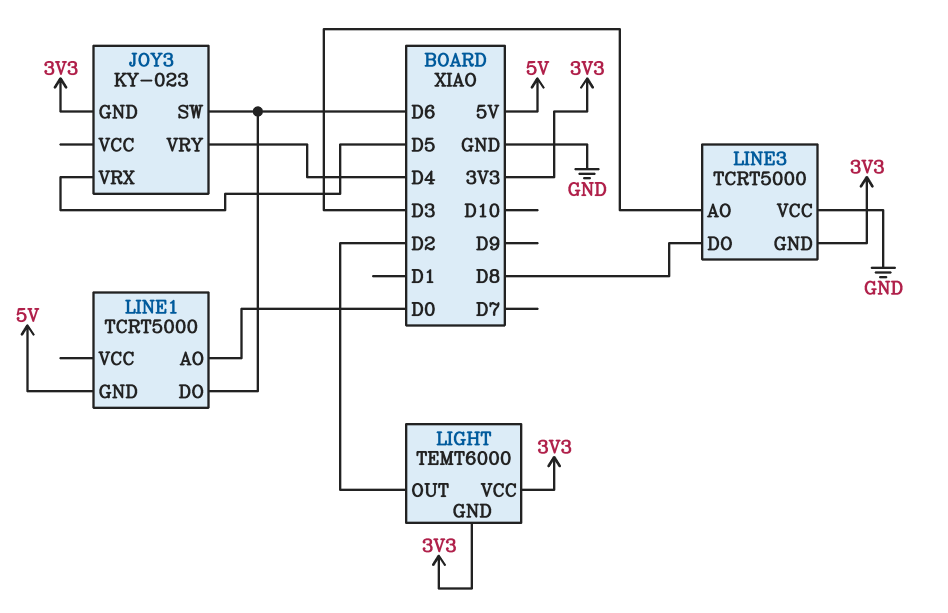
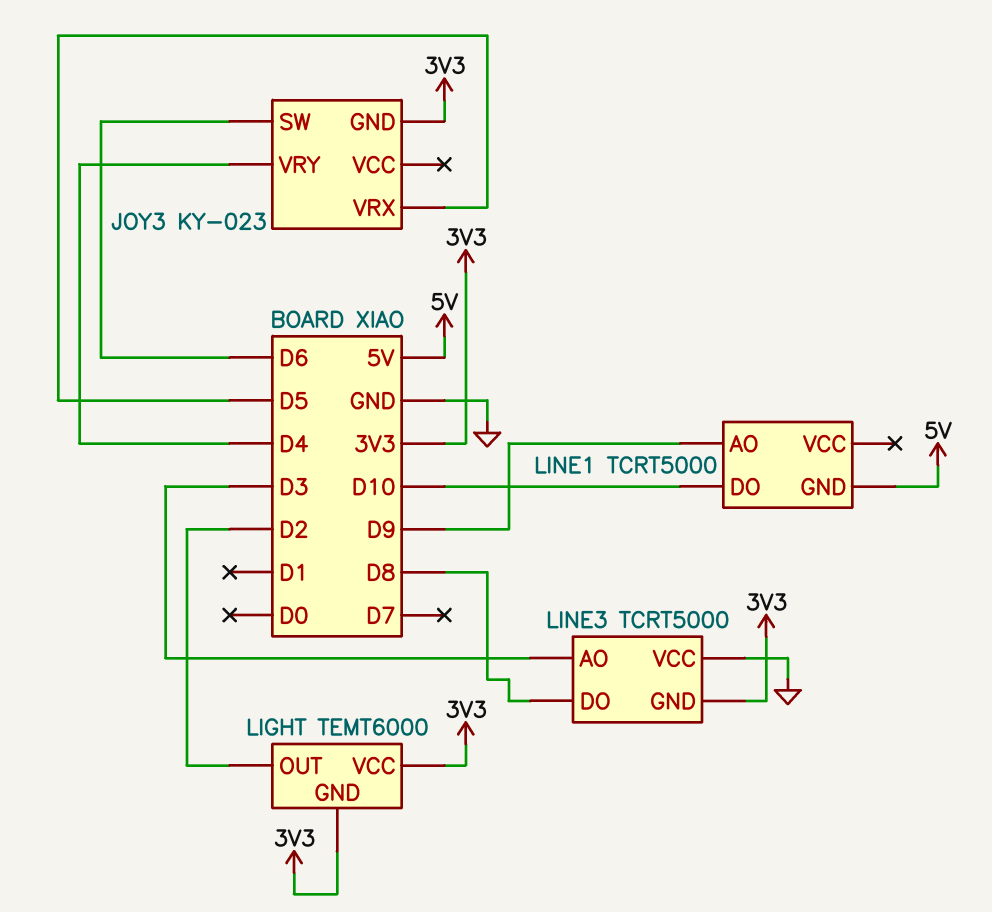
LINE1 pin AO: D0 -> D9
LINE1 pin DO: D6 -> D10

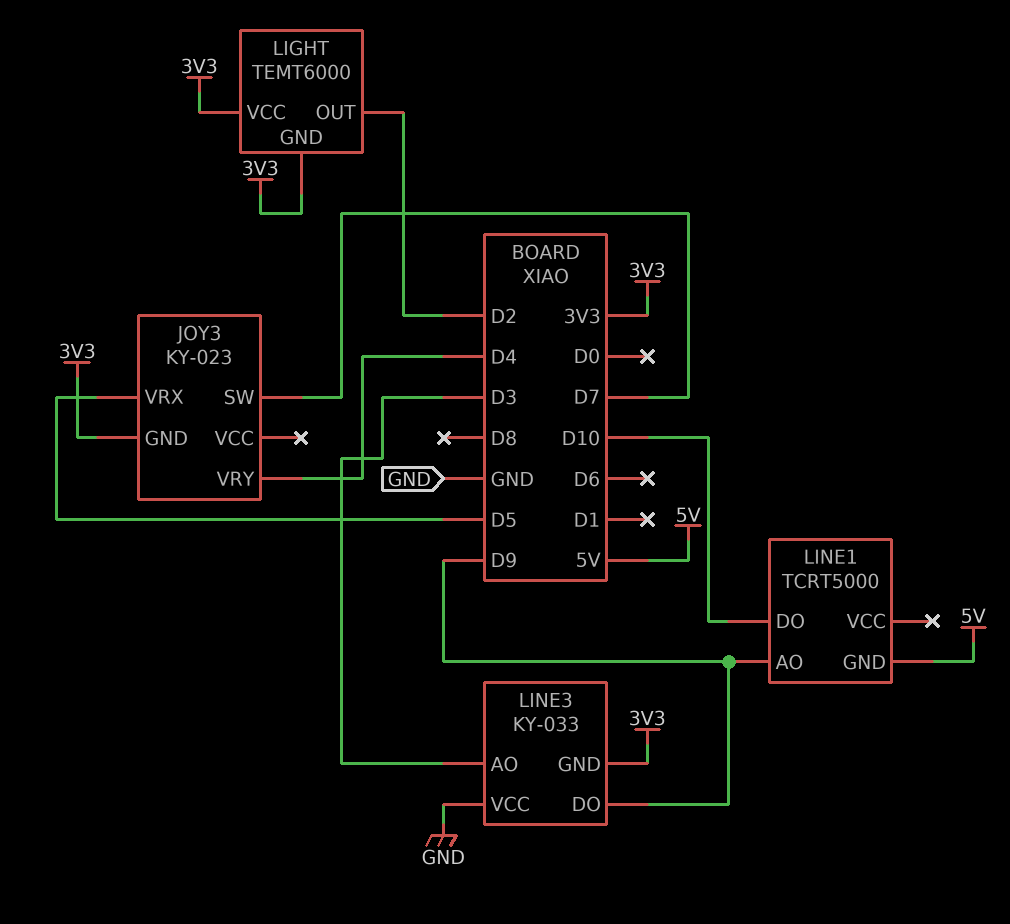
JOY3 pin SW: D6 -> D7
LINE3: TCRT5000 -> KY-033
LINE3 pin DO: D8 -> D9

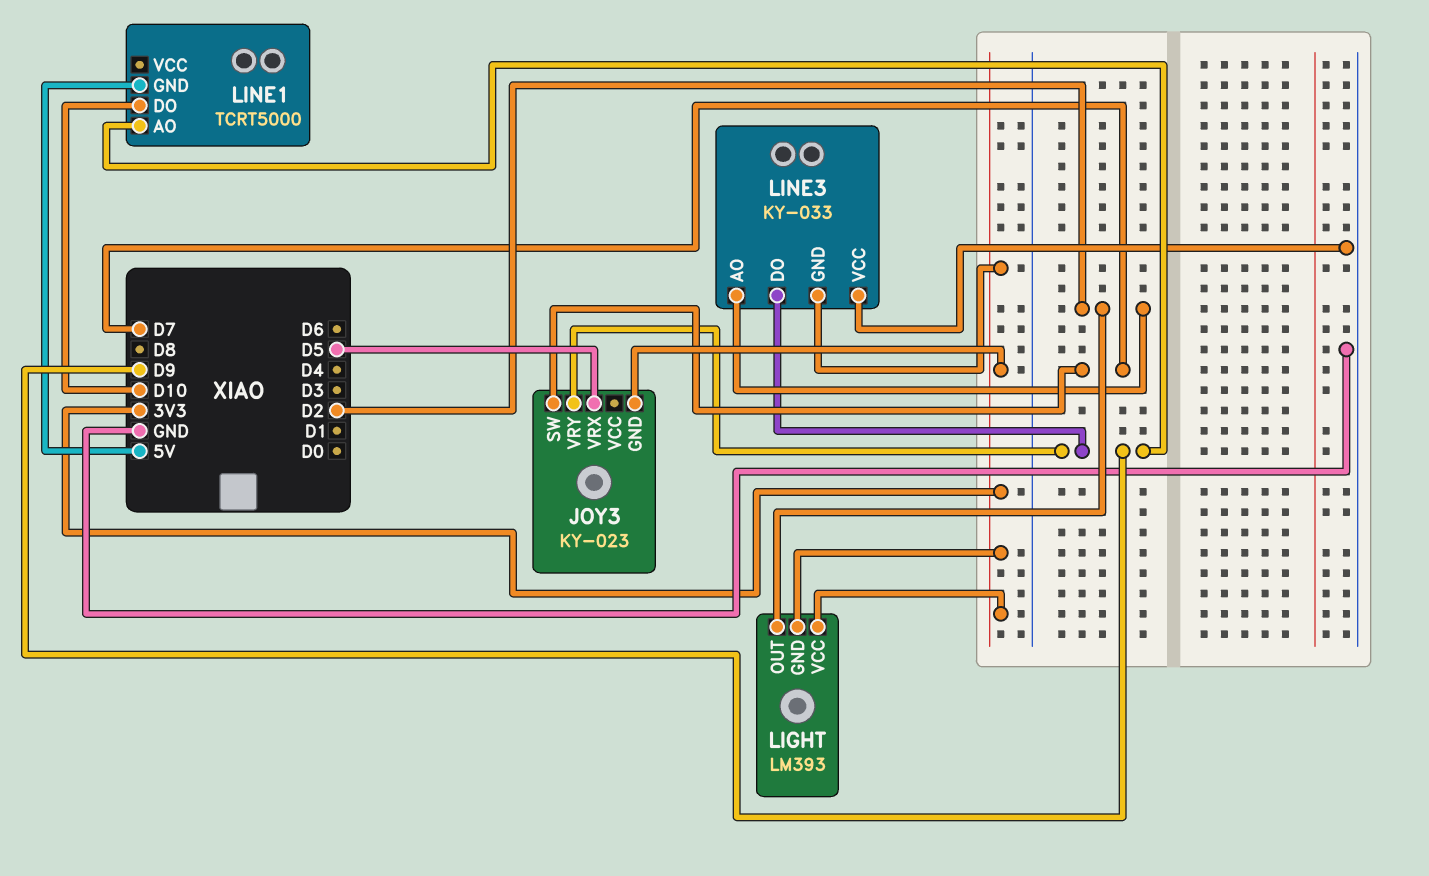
JOY3 pin VRY: D4 -> D9
LIGHT: TEMT6000 -> LM393
LINE3 pin AO: D3 -> D2

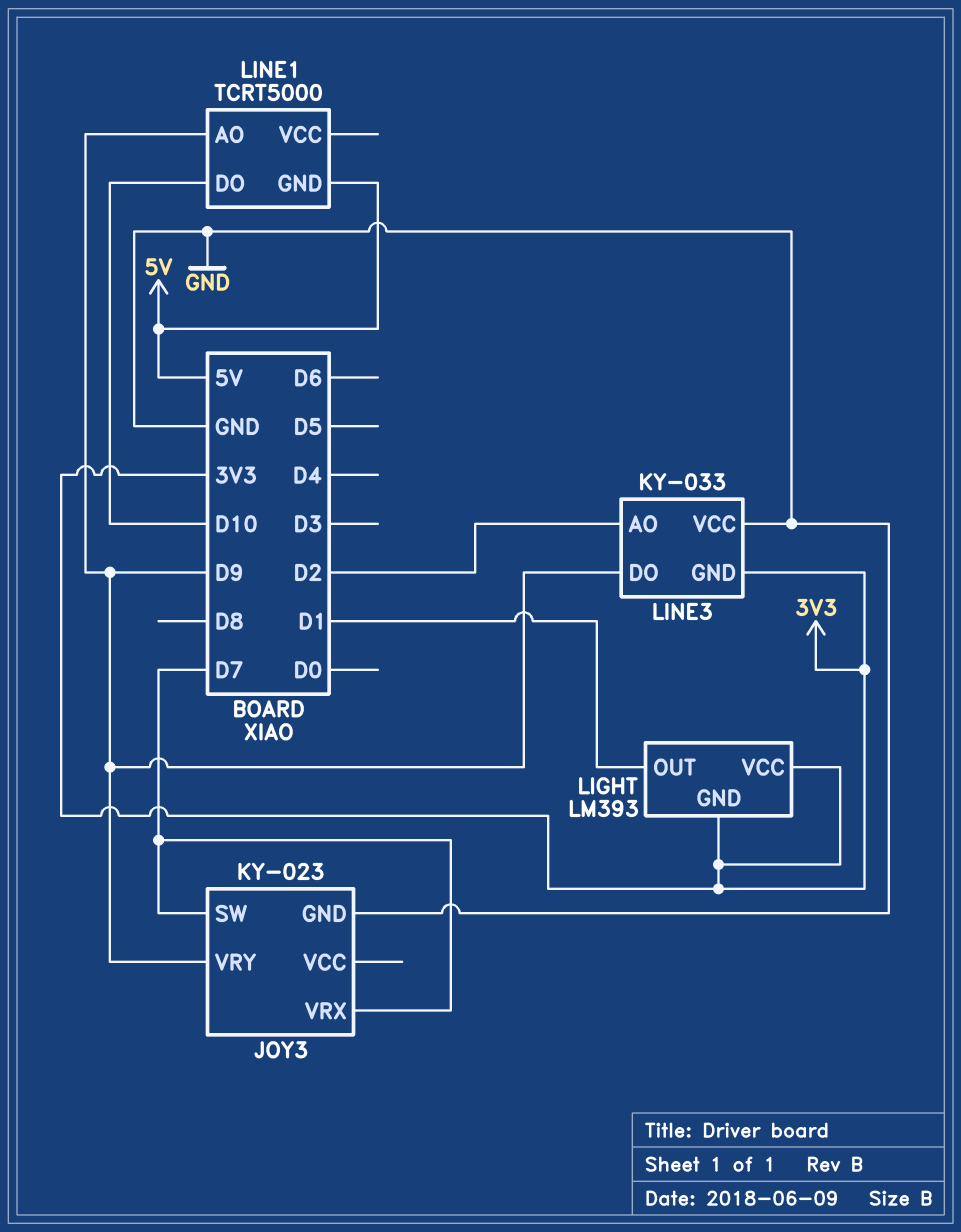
JOY3 pin GND: 3V3 -> GND
JOY3 pin VRX: D5 -> D7
LIGHT pin OUT: D2 -> D1

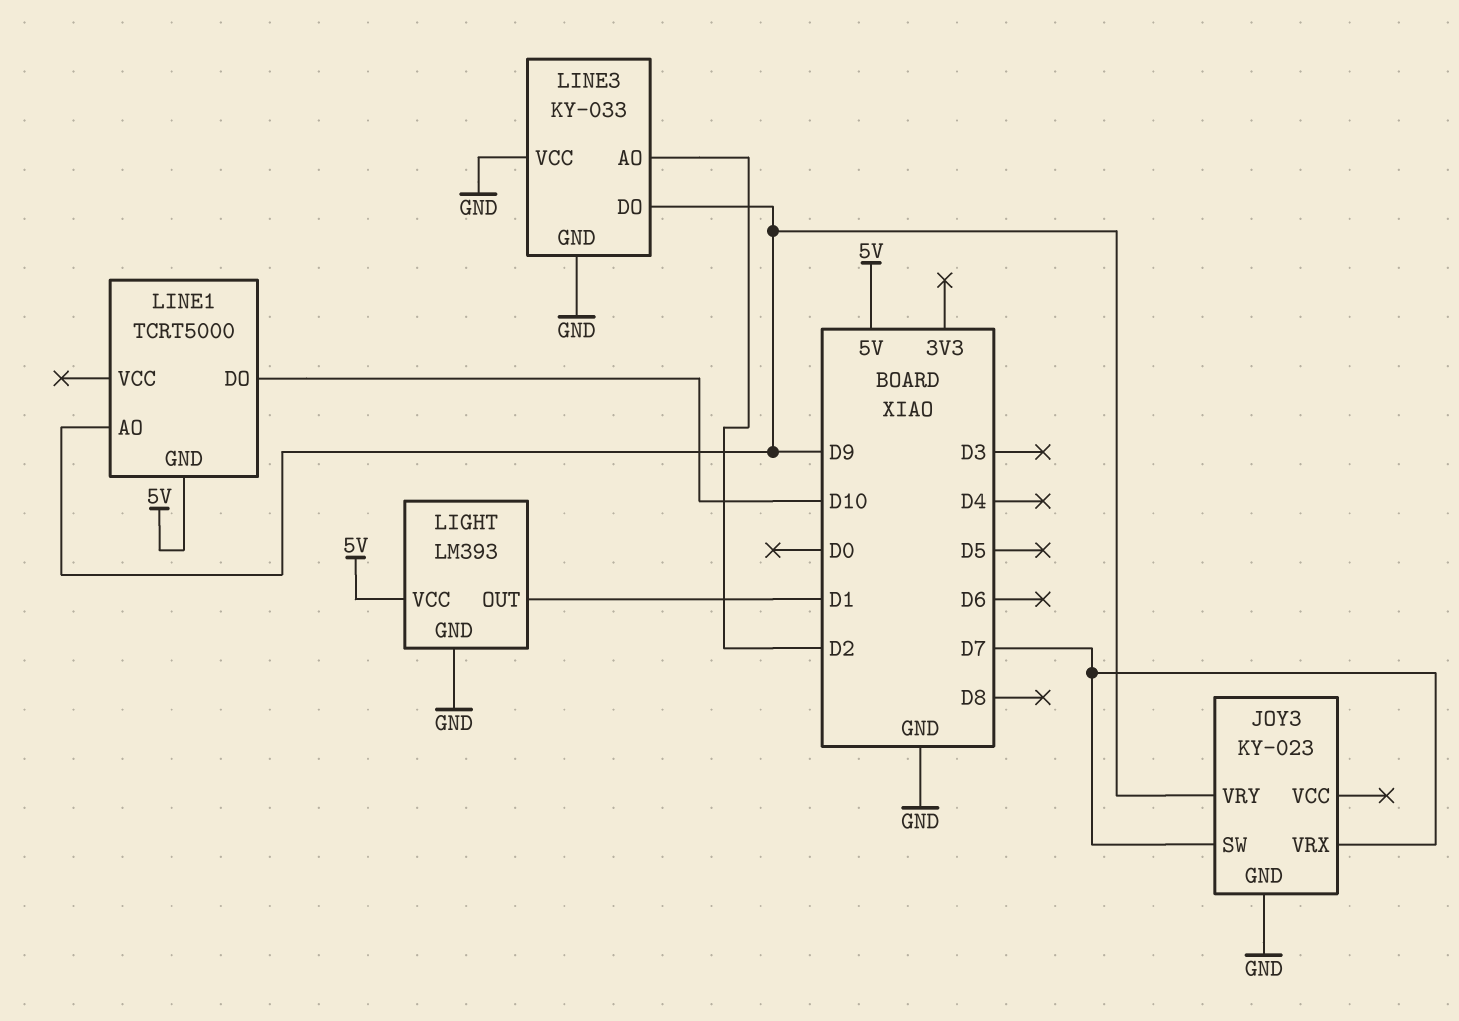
LIGHT pin GND: 3V3 -> GND
LIGHT pin VCC: 3V3 -> 5V
LINE3 pin GND: 3V3 -> GND

